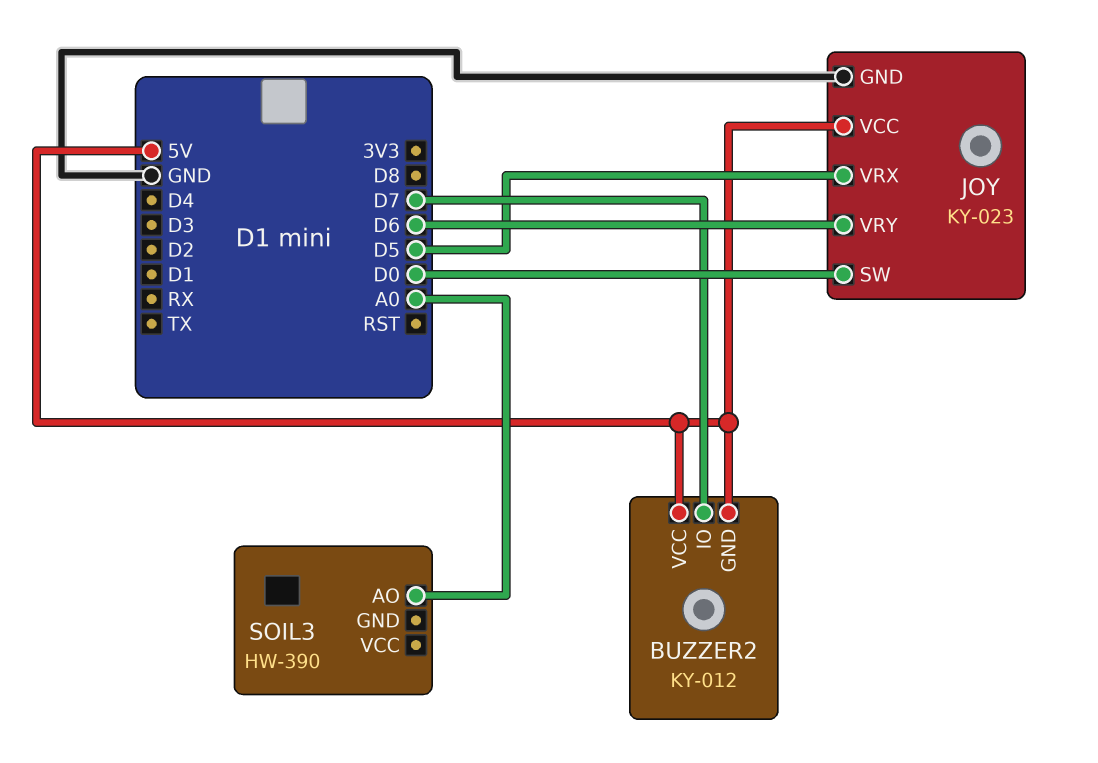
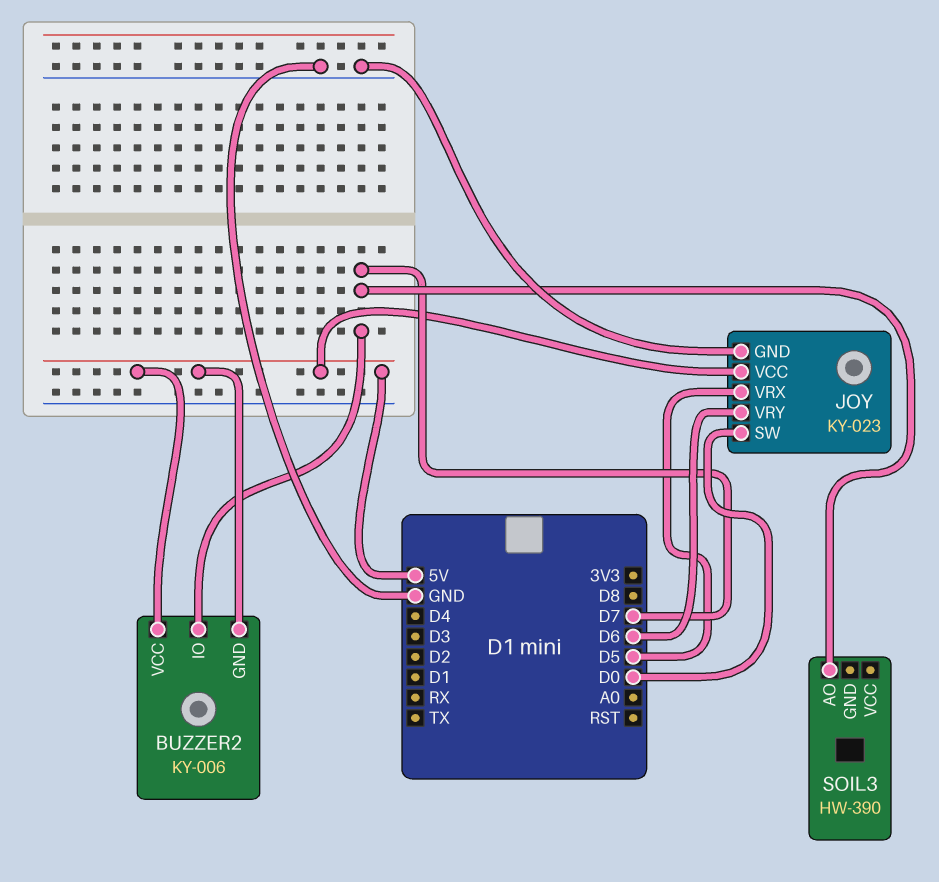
BUZZER2: KY-012 -> KY-006
SOIL3 pin AO: A0 -> D7

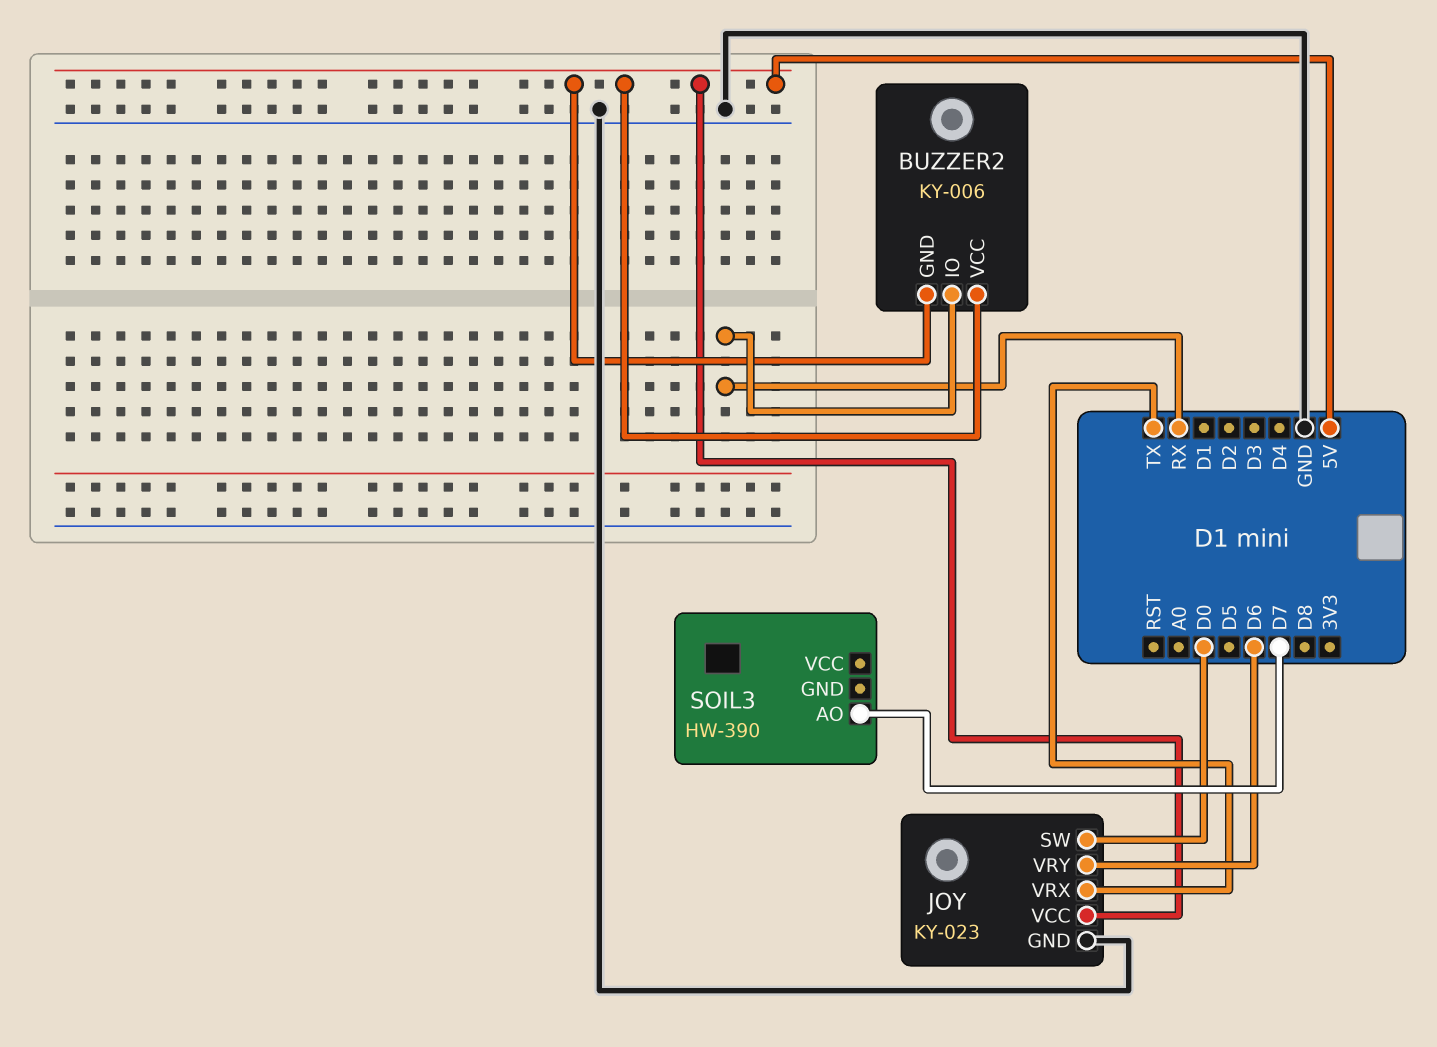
BUZZER2 pin IO: D7 -> RX
JOY pin VRX: D5 -> TX

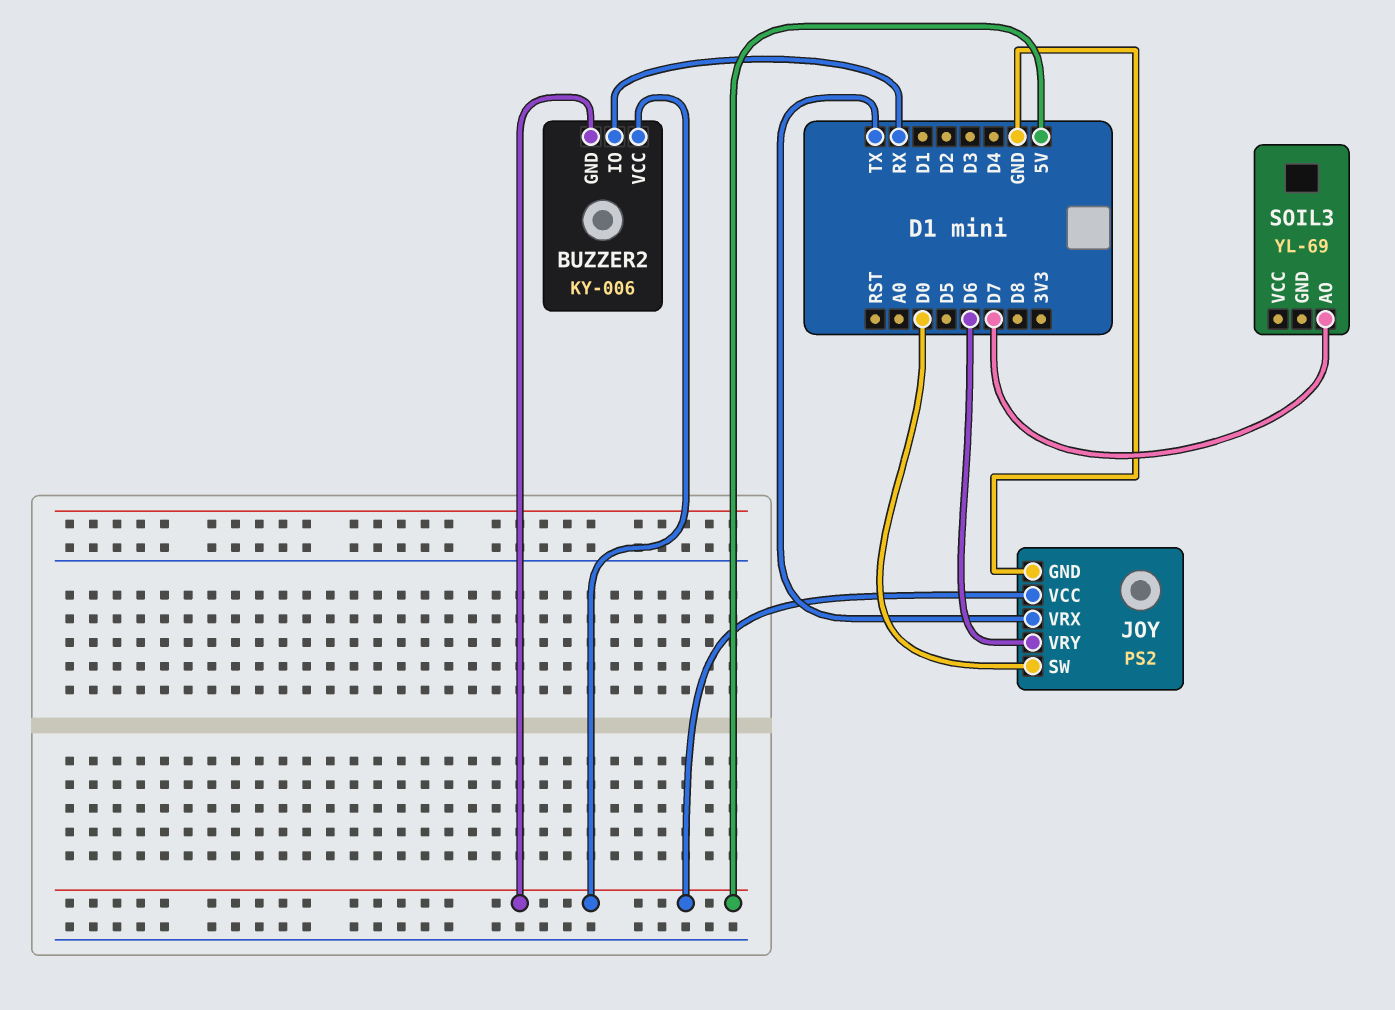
JOY: KY-023 -> PS2
SOIL3: HW-390 -> YL-69

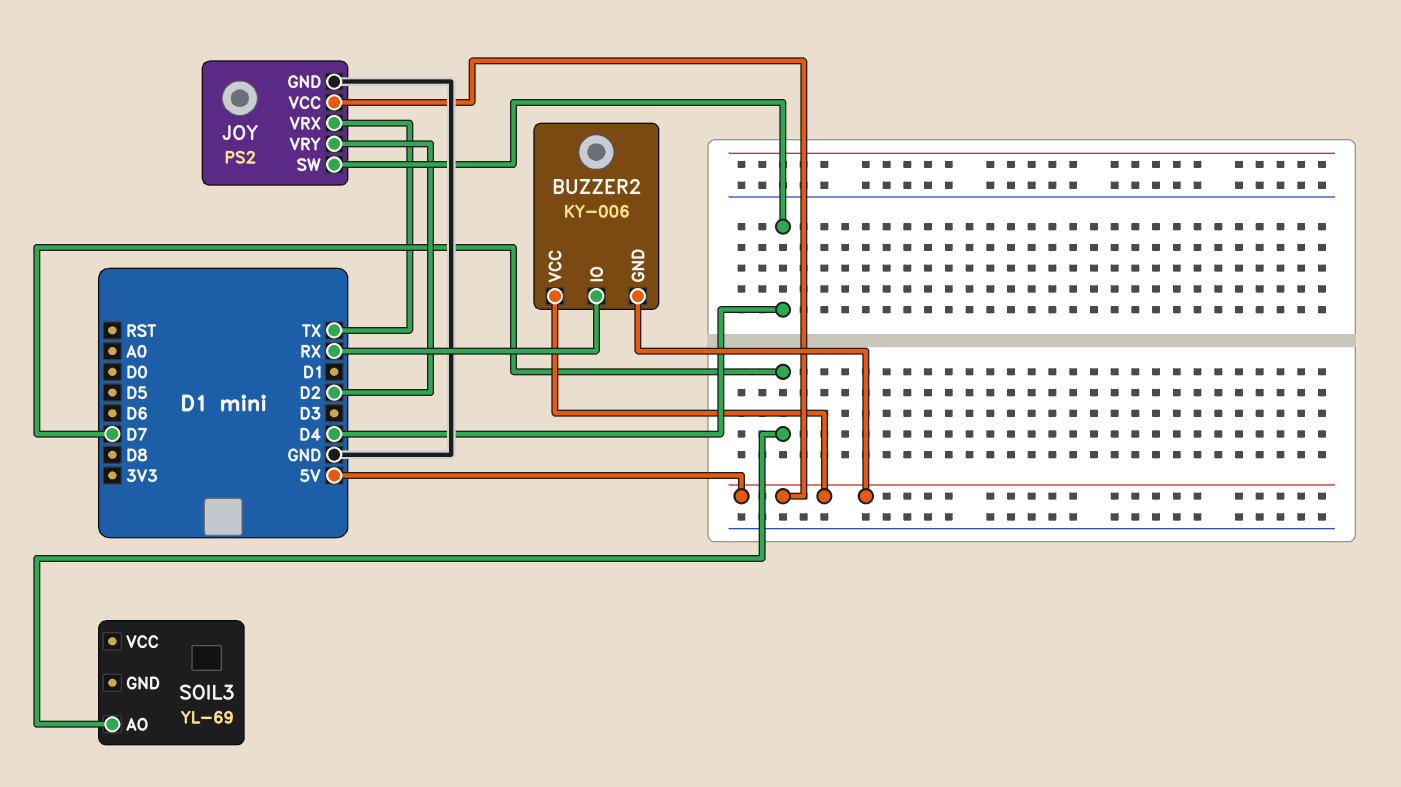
JOY pin SW: D0 -> D4
JOY pin VRY: D6 -> D2

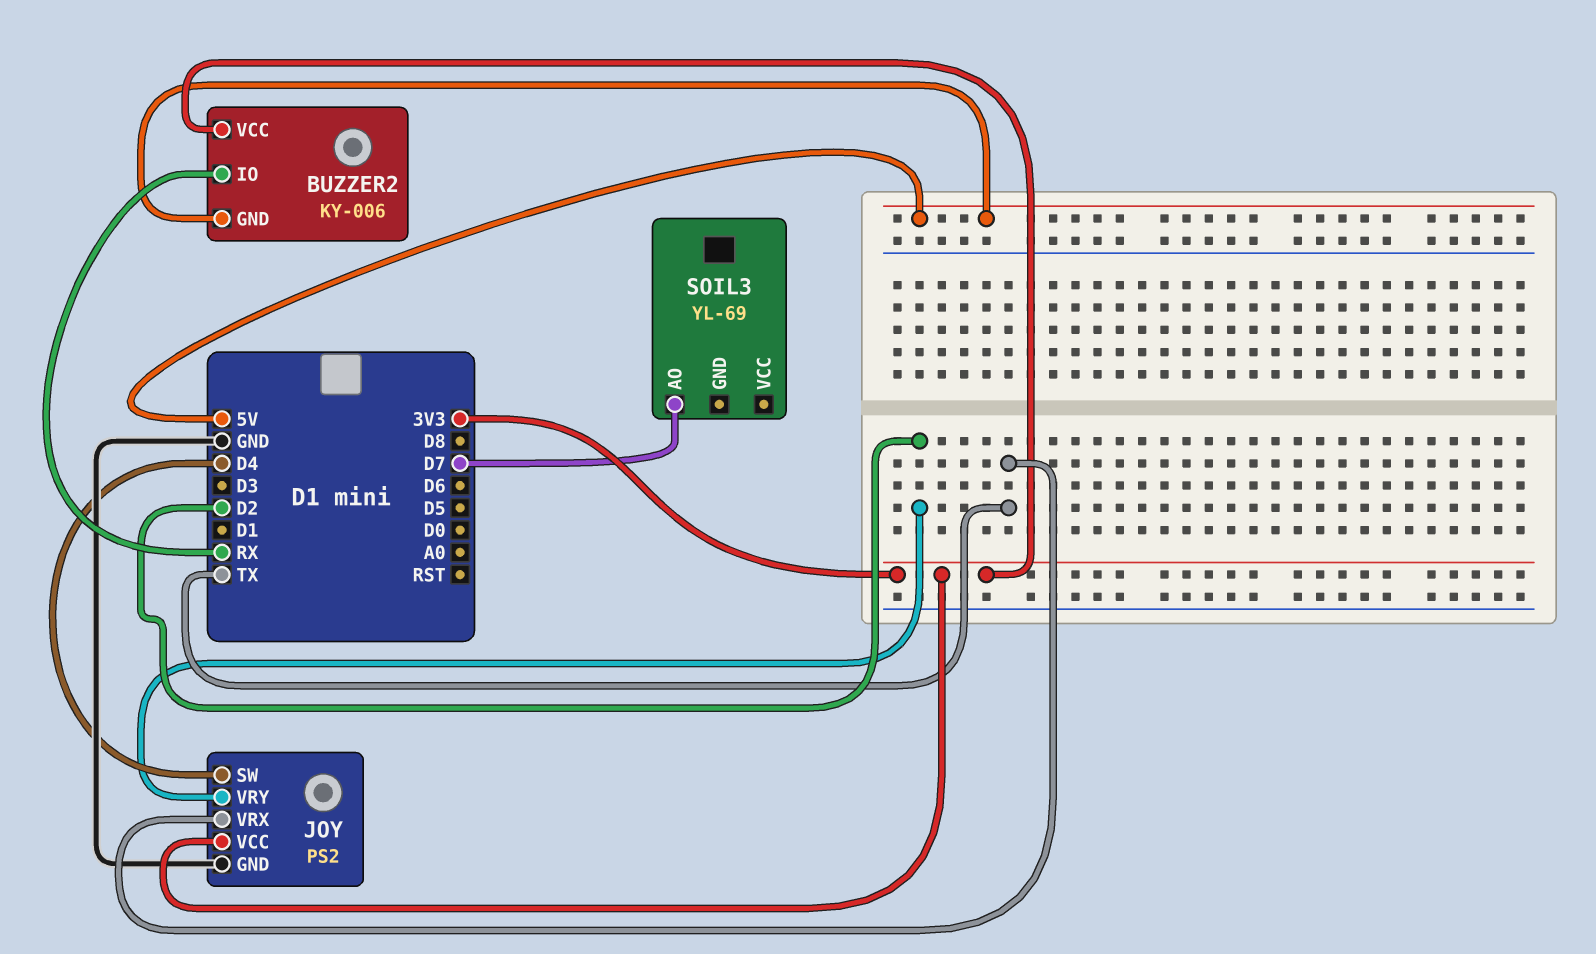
BUZZER2 pin VCC: 5V -> 3V3
JOY pin VCC: 5V -> 3V3

